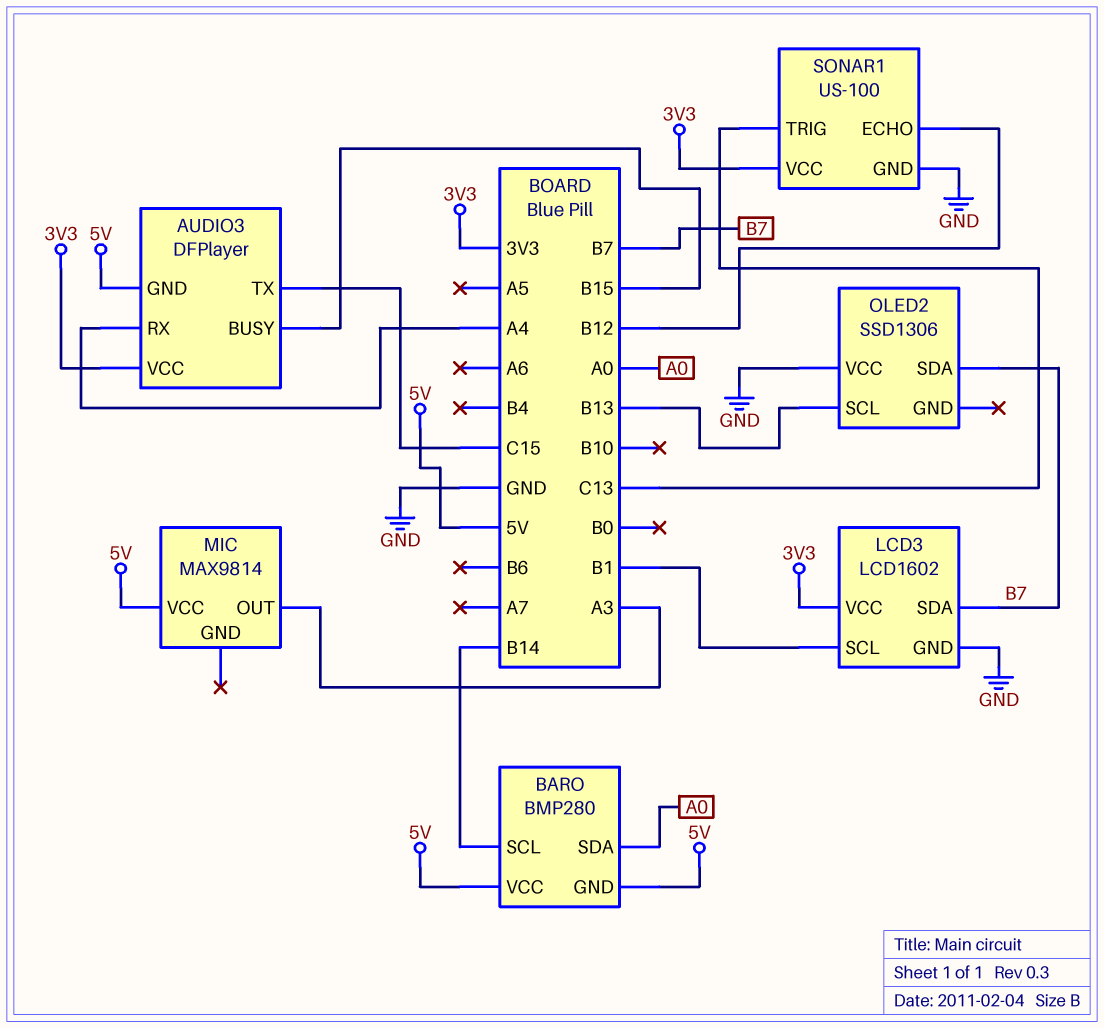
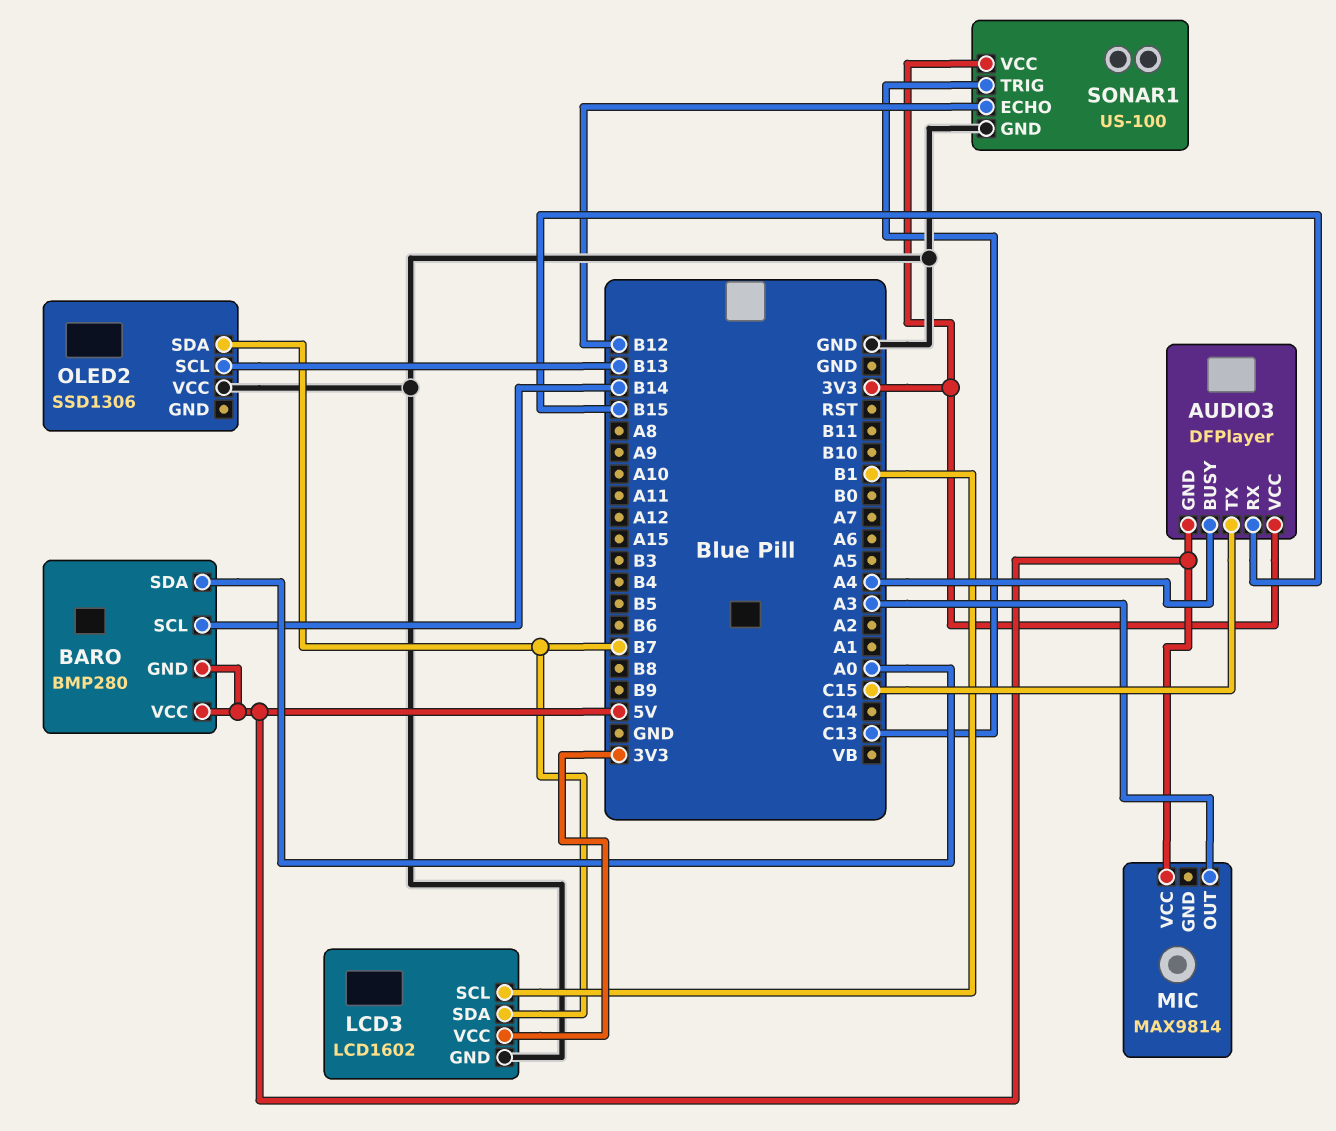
AUDIO3 pin BUSY: B15 -> A4
AUDIO3 pin RX: A4 -> B15

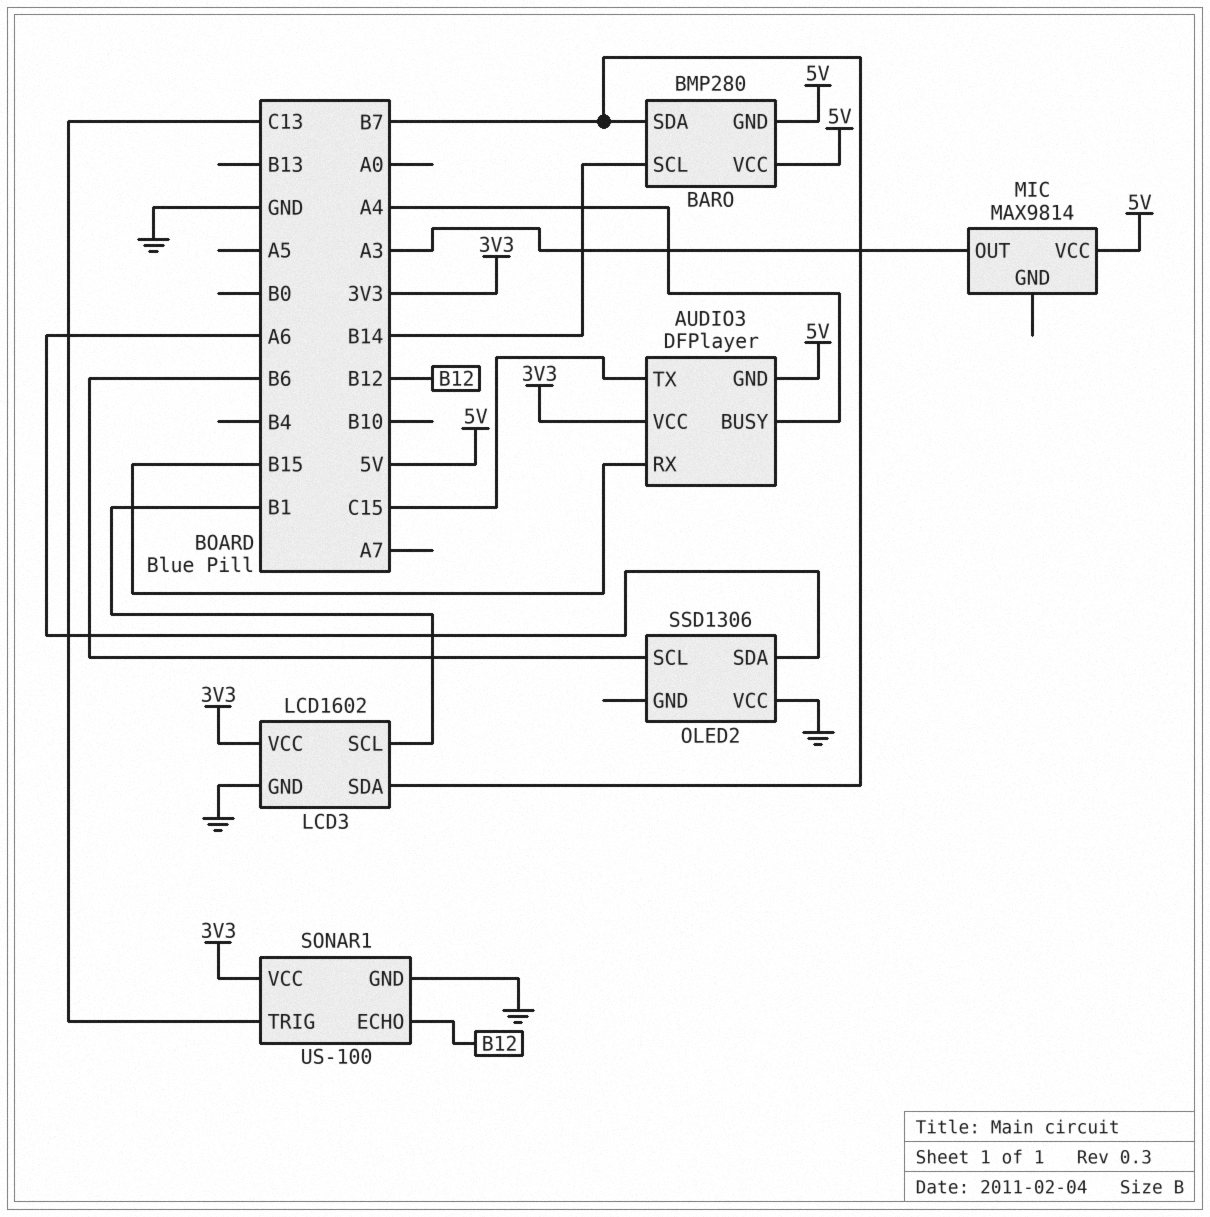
BARO pin SDA: A0 -> B7
OLED2 pin SCL: B13 -> B6
OLED2 pin SDA: B7 -> A6

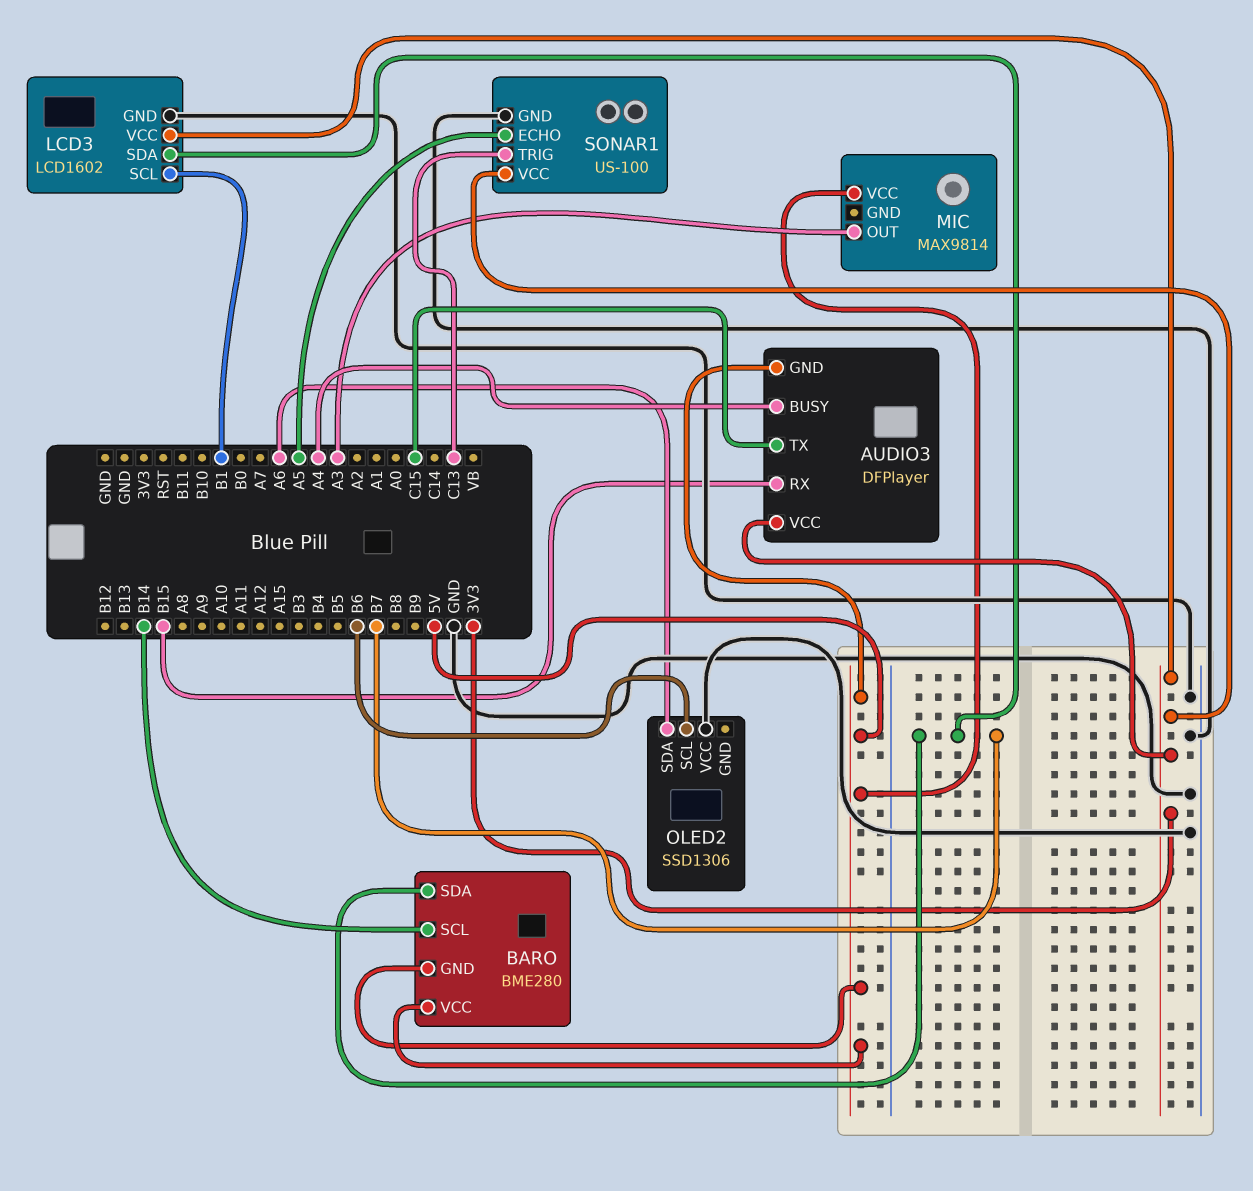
BARO: BMP280 -> BME280
SONAR1 pin ECHO: B12 -> A5

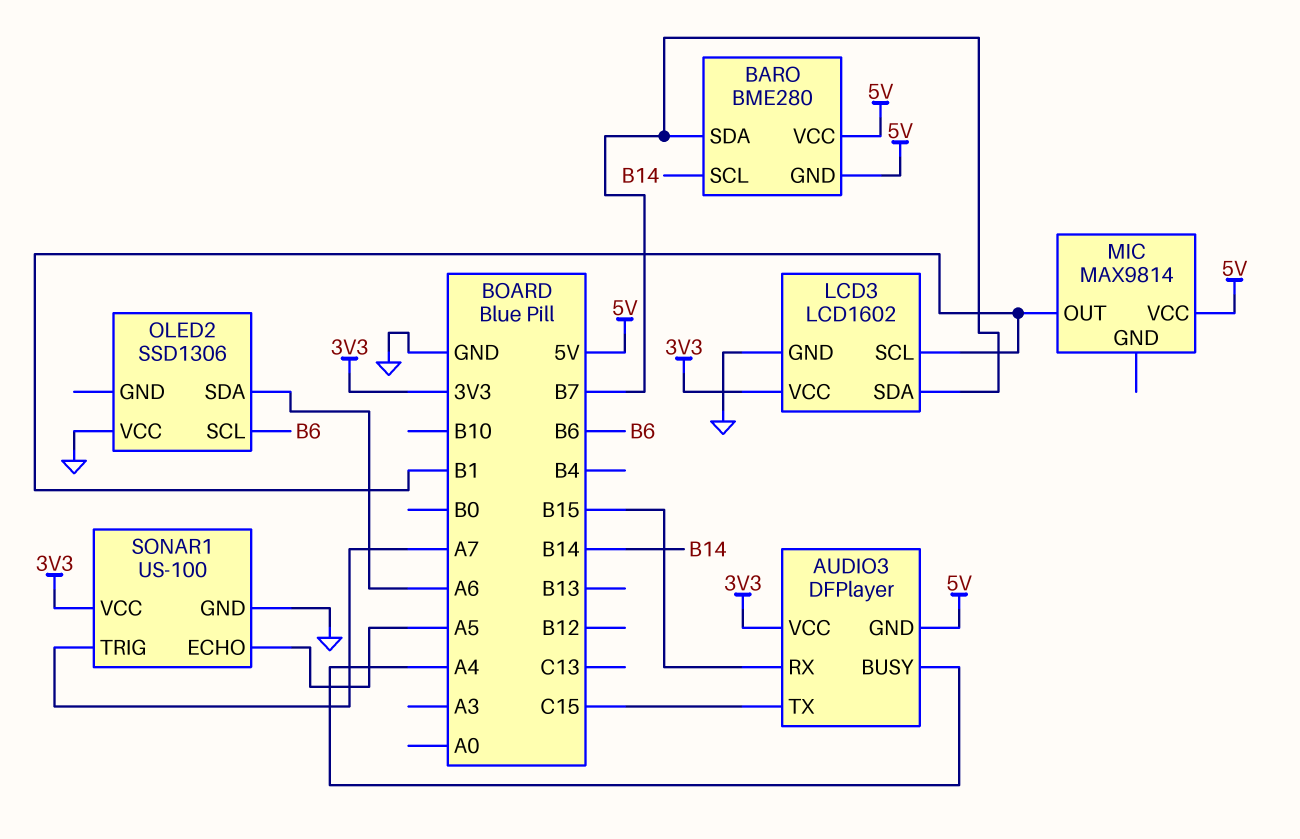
MIC pin OUT: A3 -> B1
SONAR1 pin TRIG: C13 -> A7

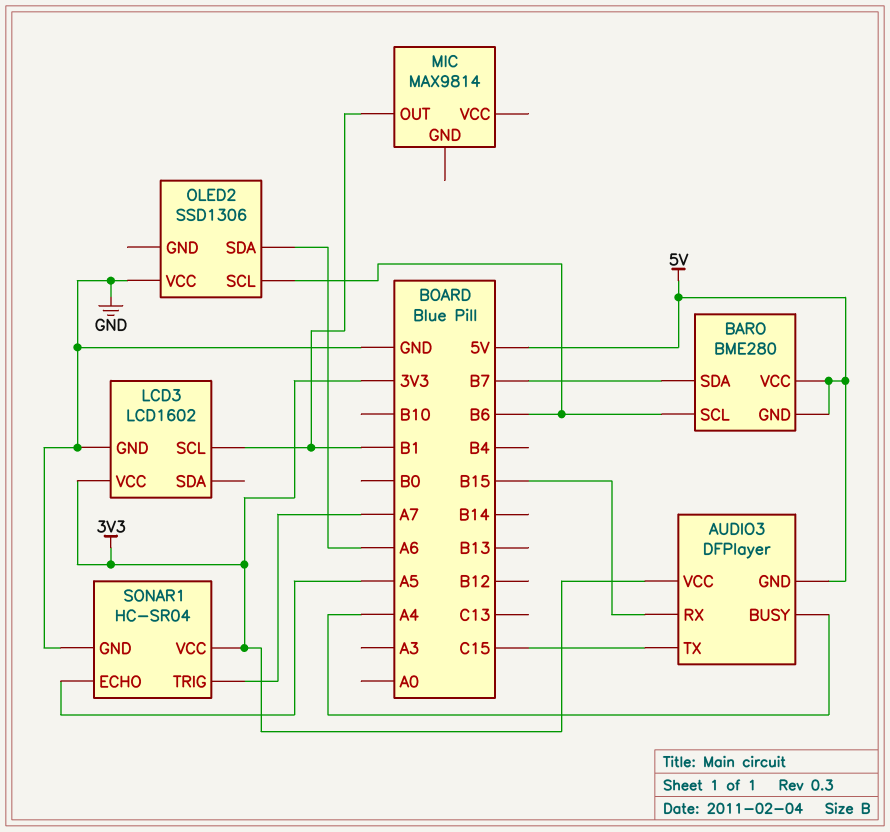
BARO pin SCL: B14 -> B6
LCD3 pin SDA: B7 -> none
MIC pin VCC: 5V -> none
SONAR1: US-100 -> HC-SR04

